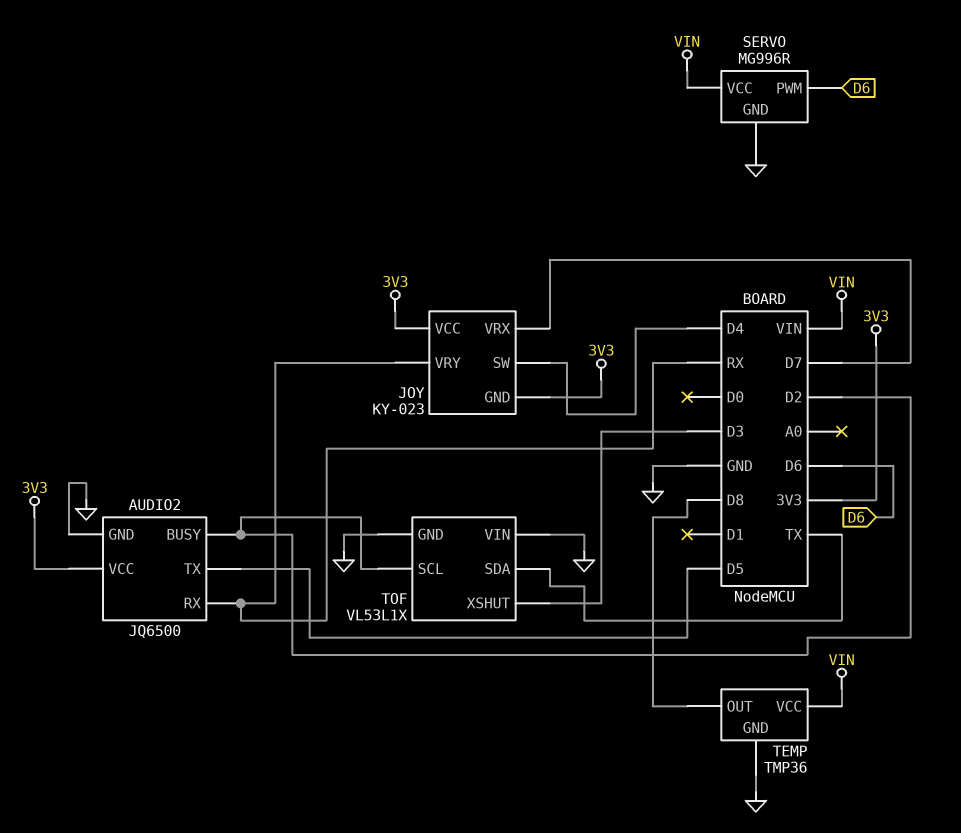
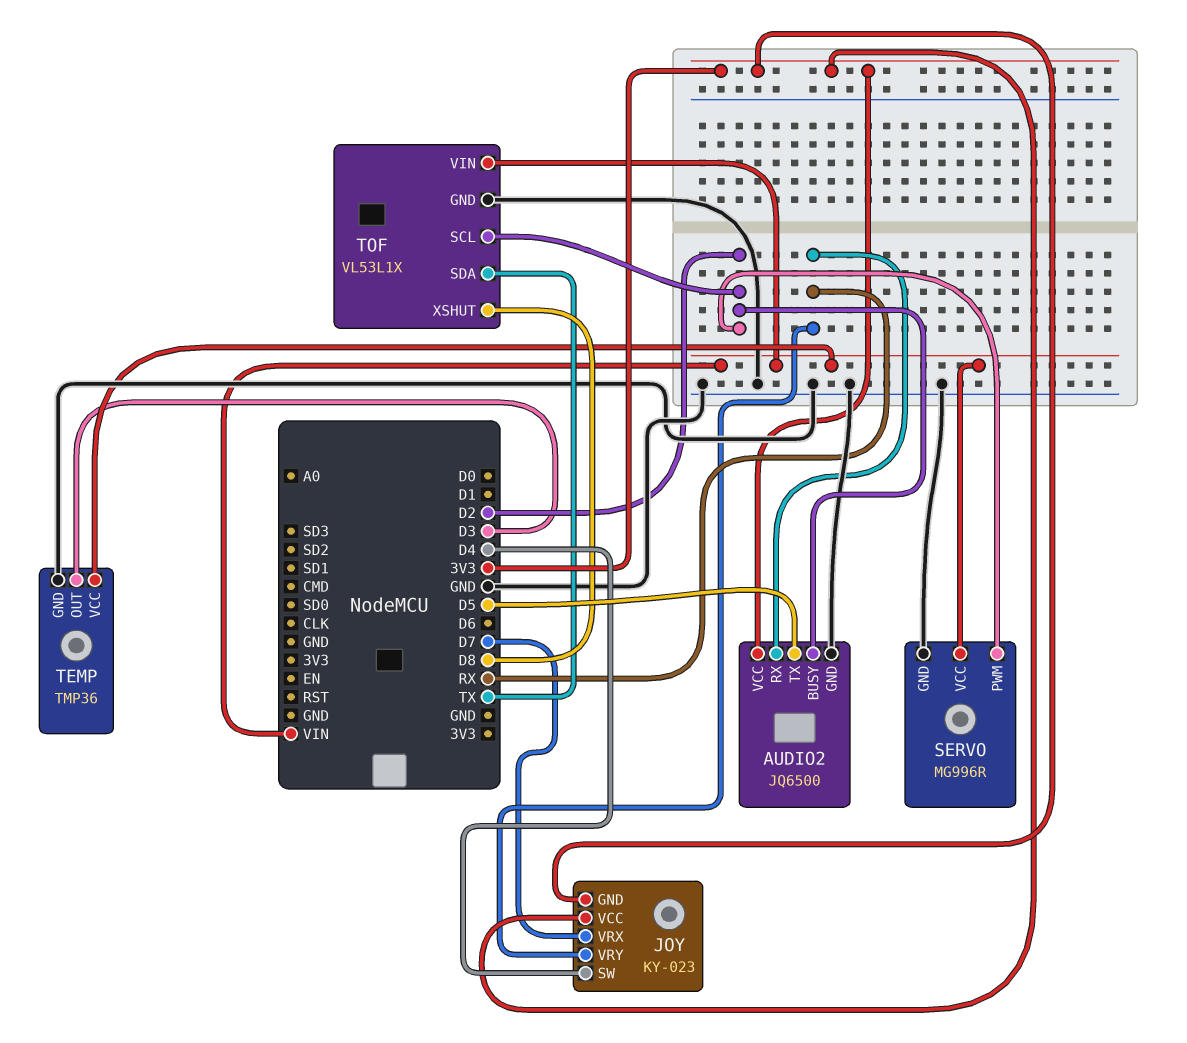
SERVO pin PWM: D6 -> D2
TEMP pin OUT: D8 -> D3
TOF pin VIN: GND -> VIN
TOF pin XSHUT: D3 -> D8

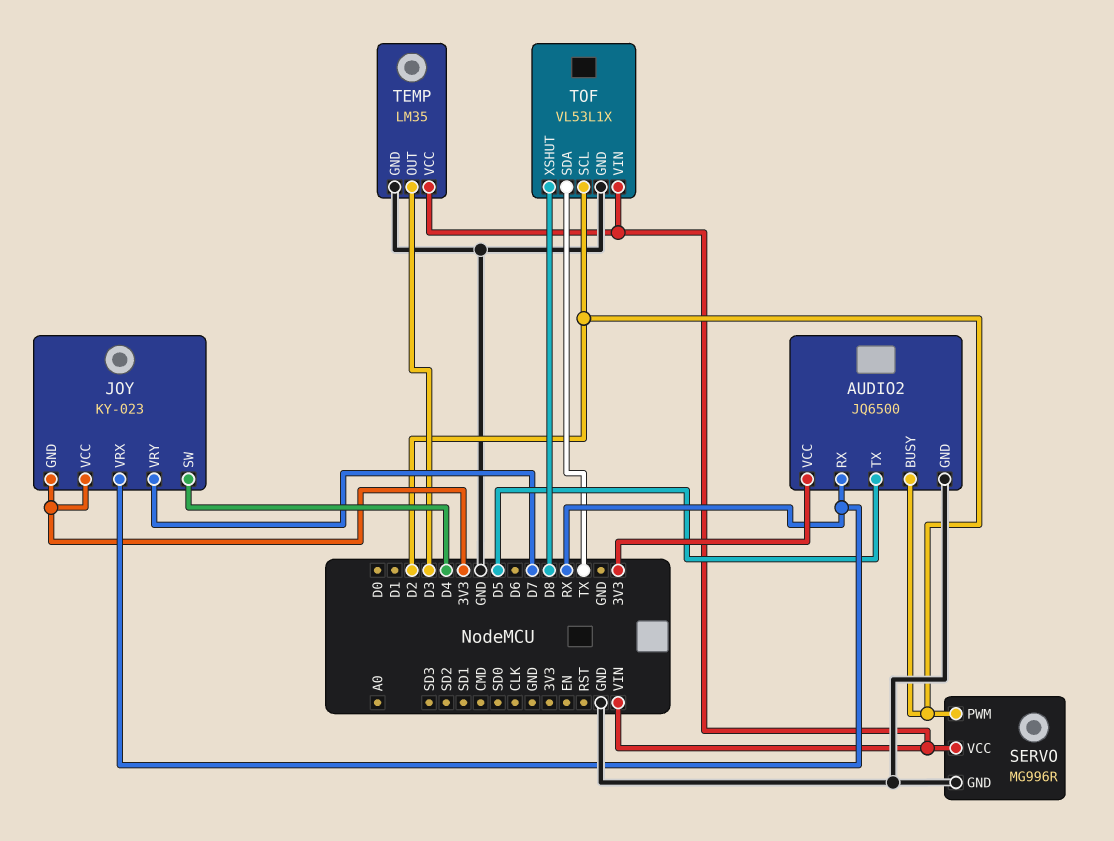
JOY pin VRX: D7 -> RX
JOY pin VRY: RX -> D7
TEMP: TMP36 -> LM35

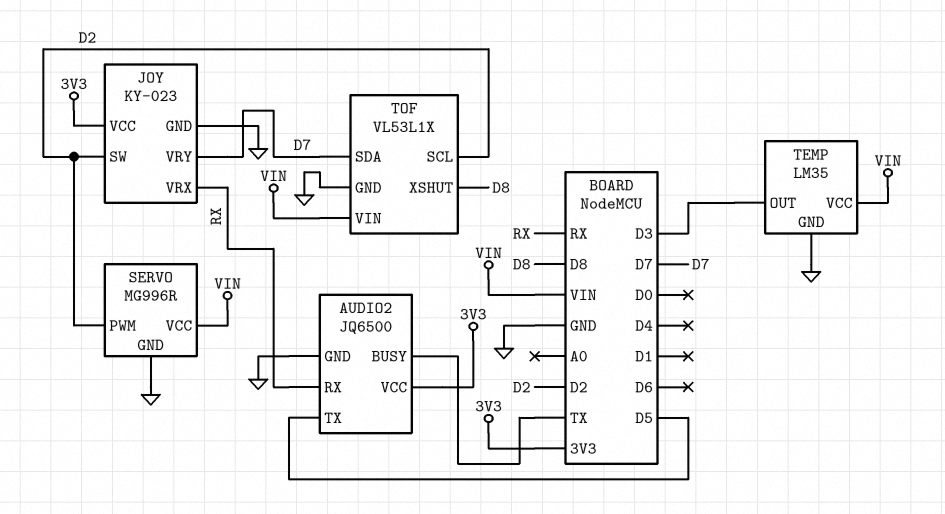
AUDIO2 pin BUSY: D2 -> TX
JOY pin GND: 3V3 -> GND
JOY pin SW: D4 -> D2
TOF pin SDA: TX -> D7

